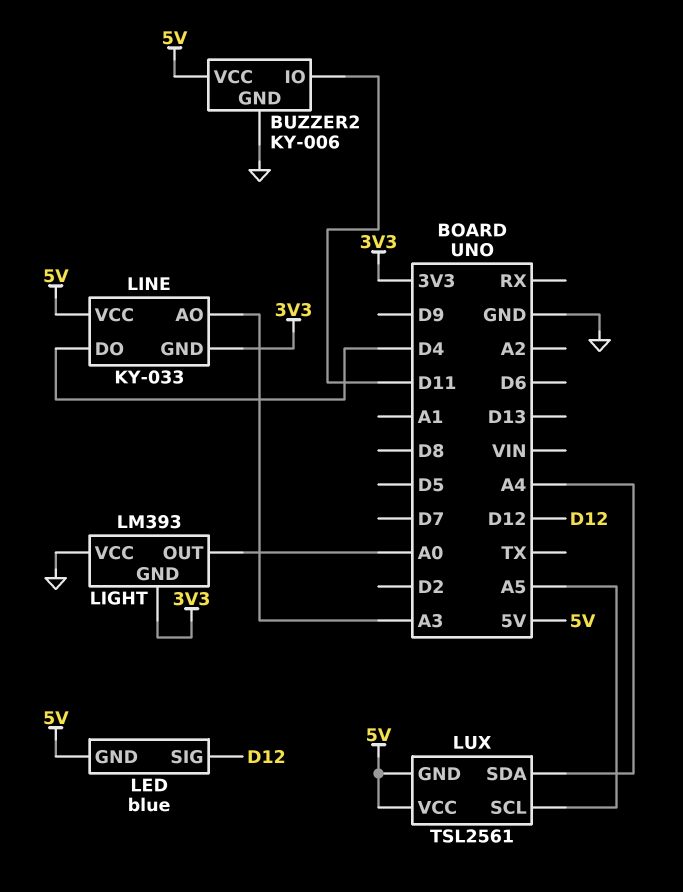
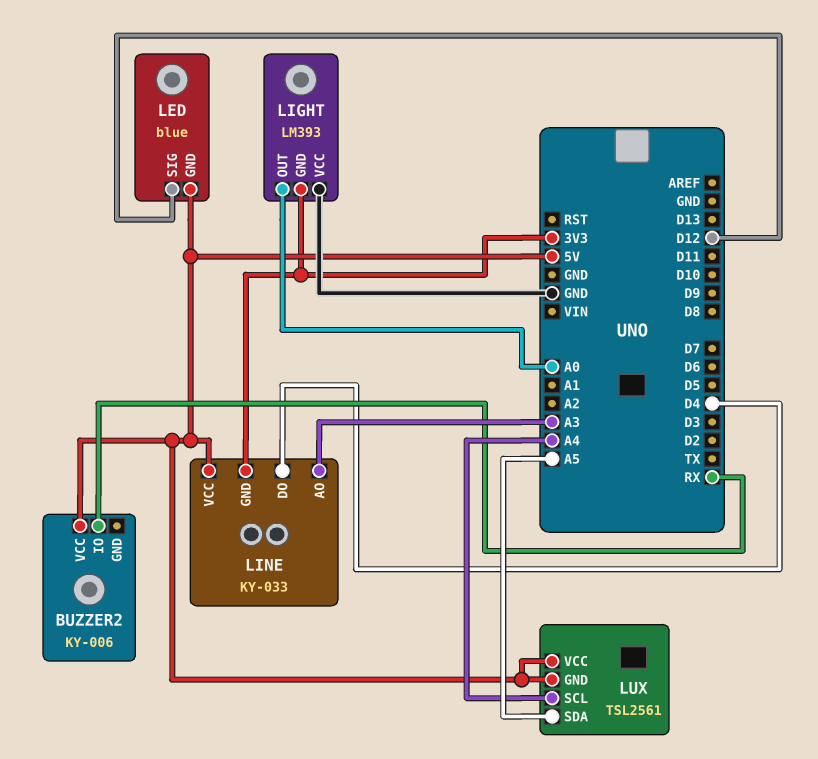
BUZZER2 pin GND: GND -> none
BUZZER2 pin IO: D11 -> RX
LUX pin SCL: A5 -> A4
LUX pin SDA: A4 -> A5

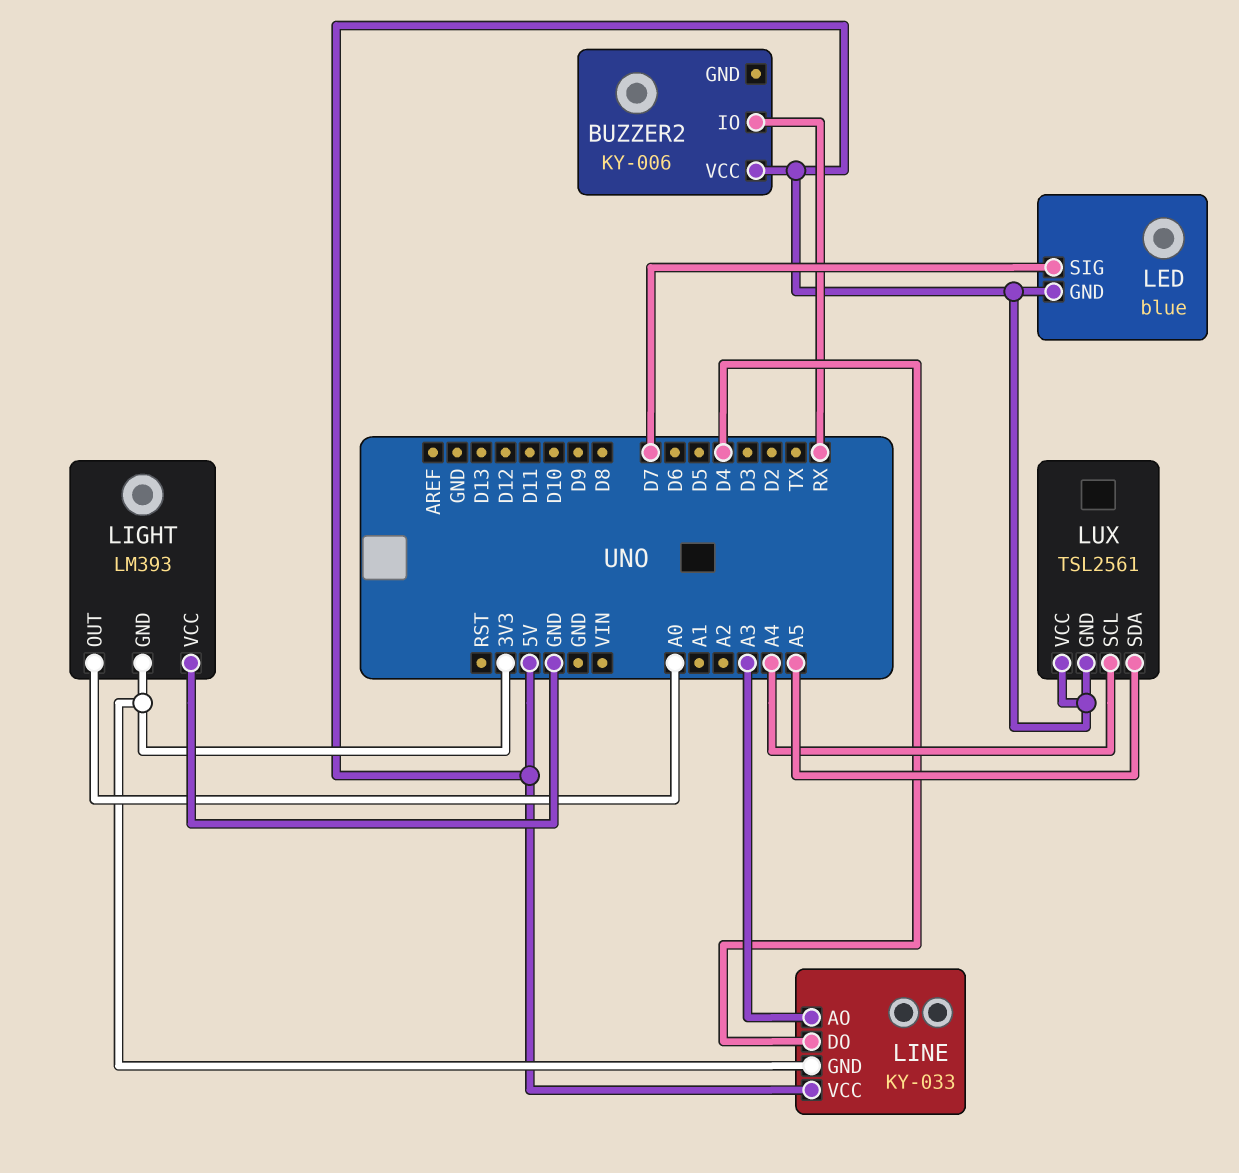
LED pin SIG: D12 -> D7

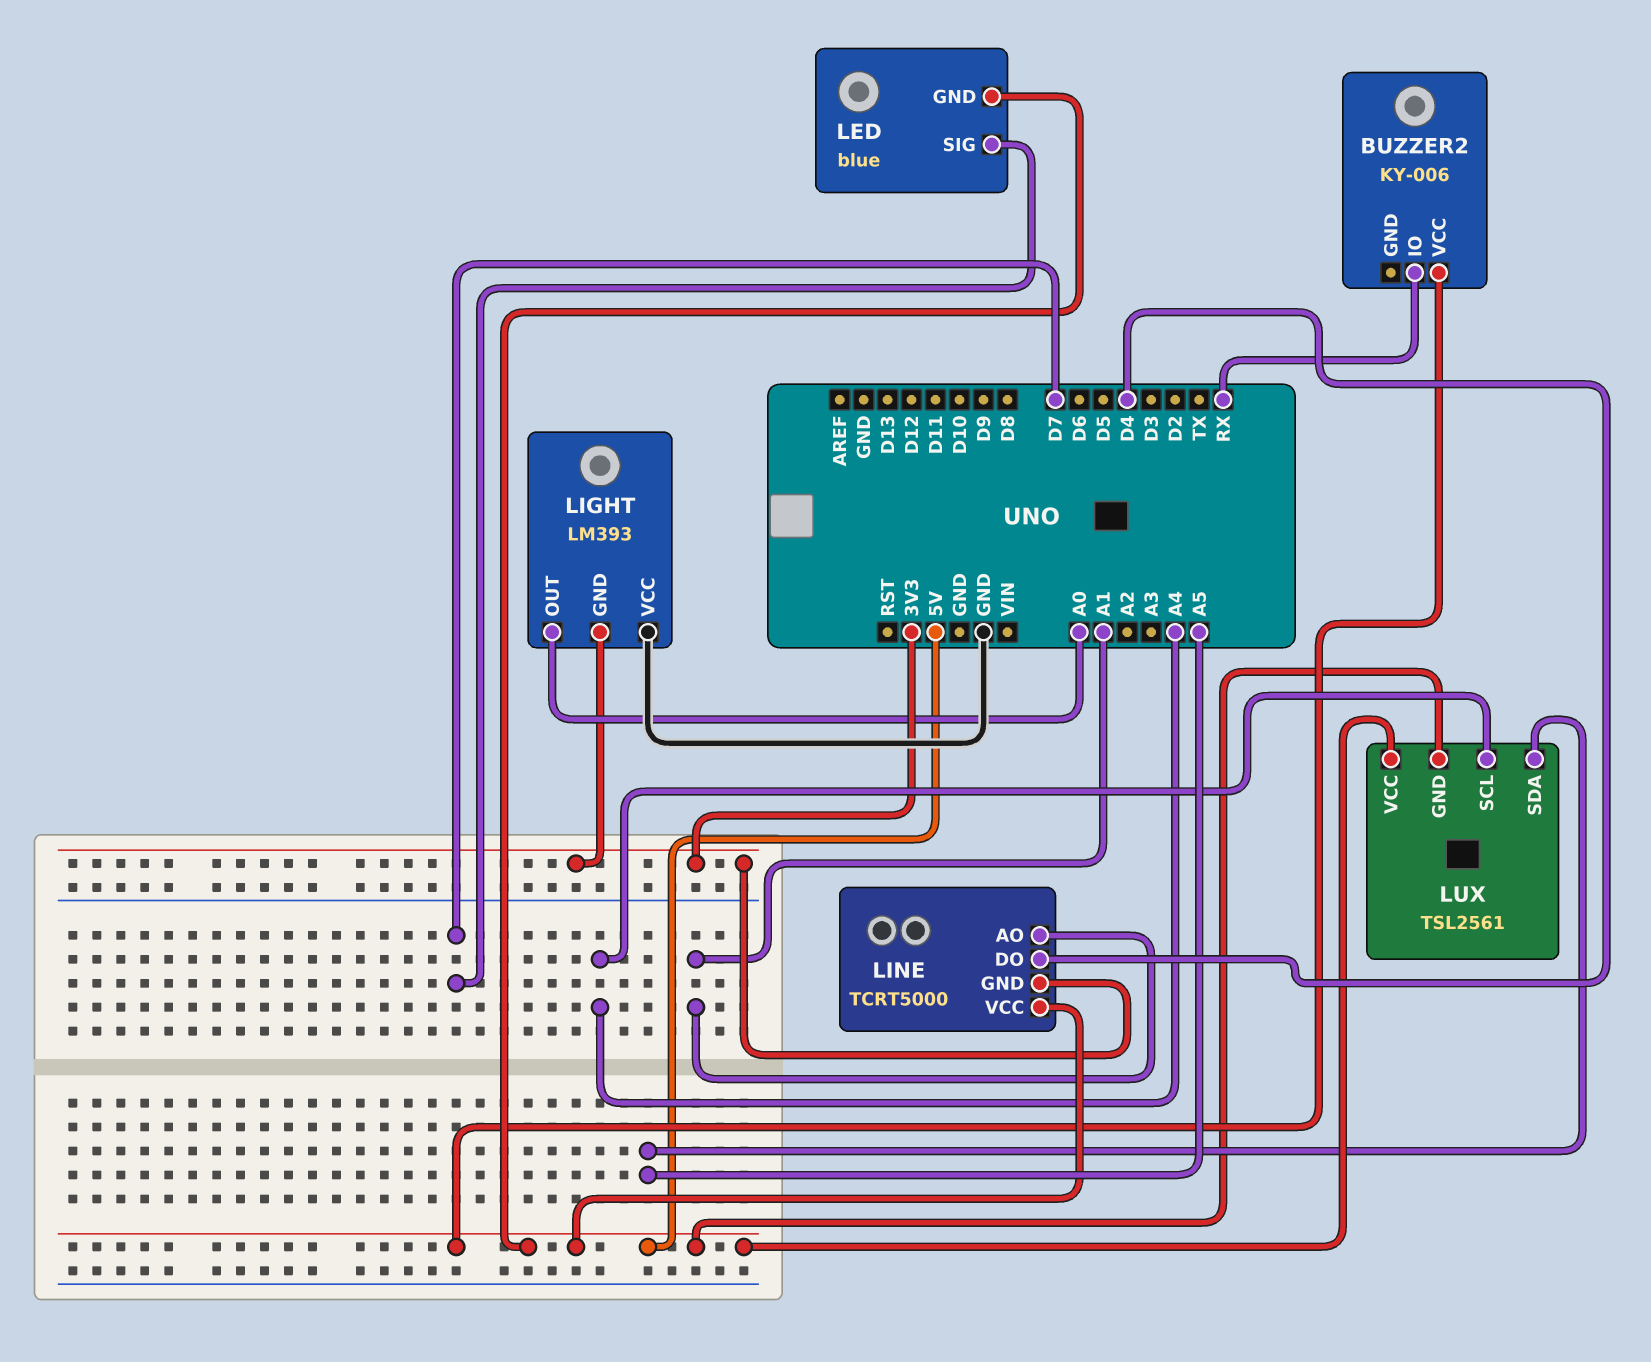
LINE: KY-033 -> TCRT5000
LINE pin AO: A3 -> A1

